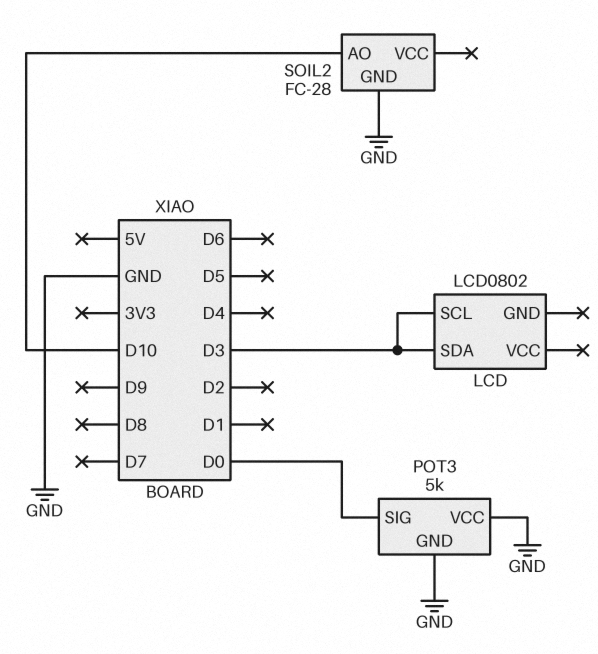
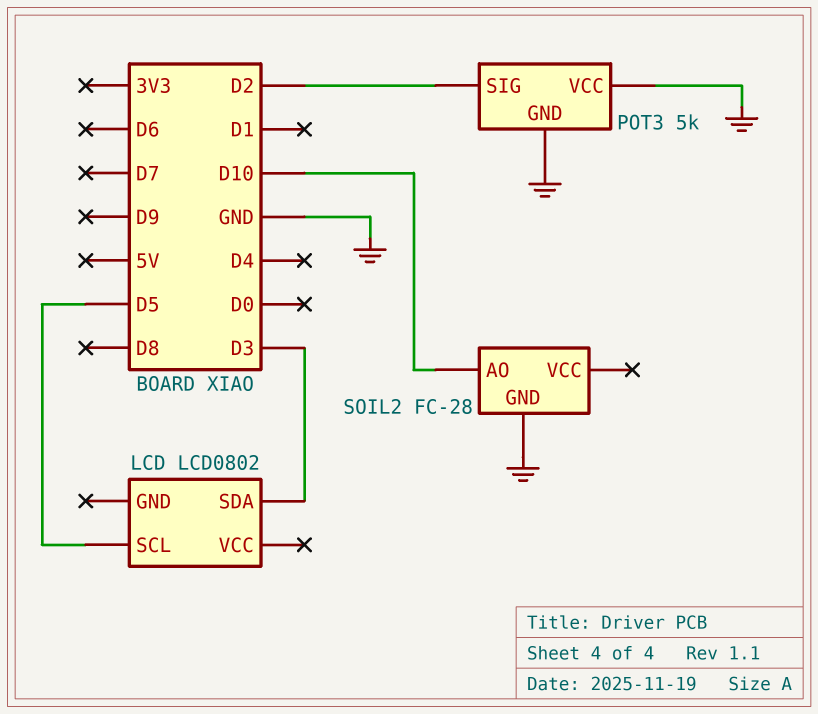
LCD pin SCL: D3 -> D5
POT3 pin SIG: D0 -> D2

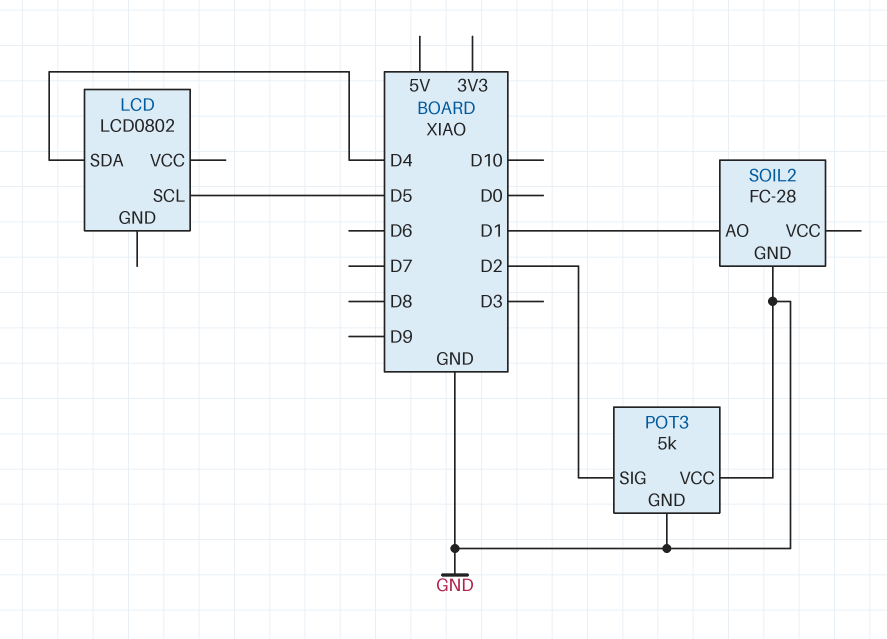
LCD pin SDA: D3 -> D4
SOIL2 pin AO: D10 -> D1

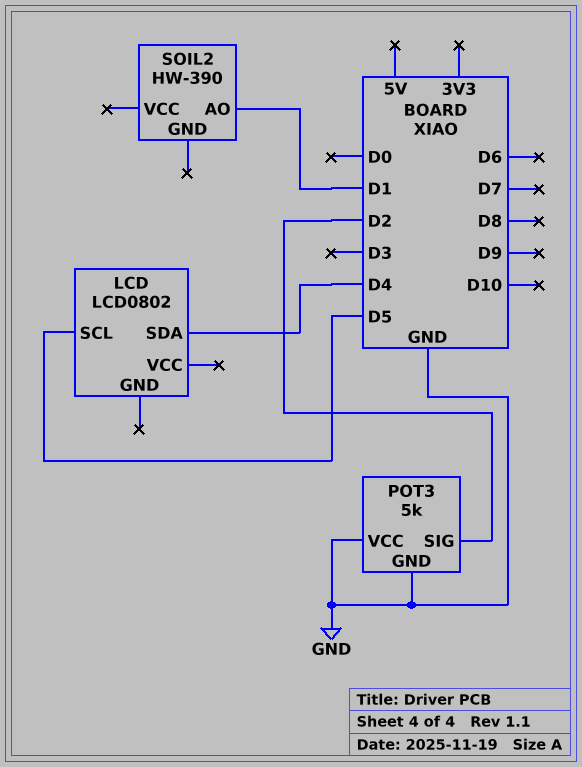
SOIL2: FC-28 -> HW-390
SOIL2 pin GND: GND -> none

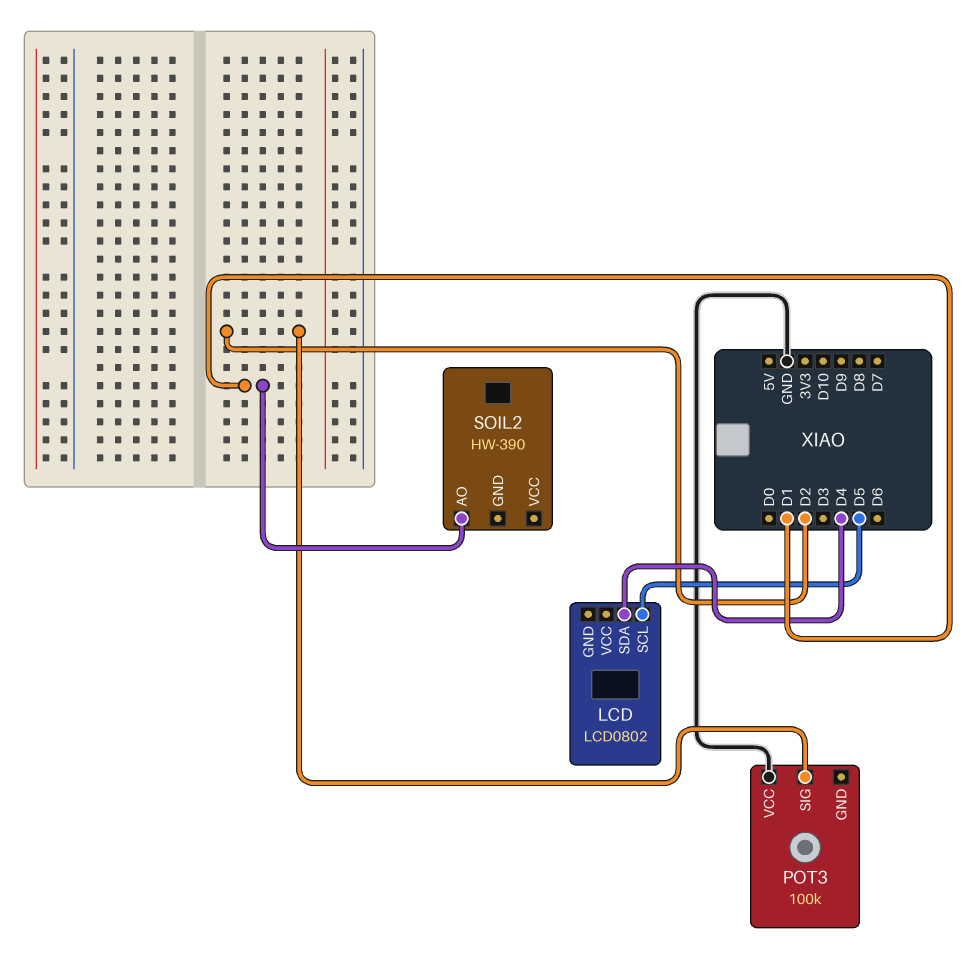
POT3: 5k -> 100k
POT3 pin GND: GND -> none

